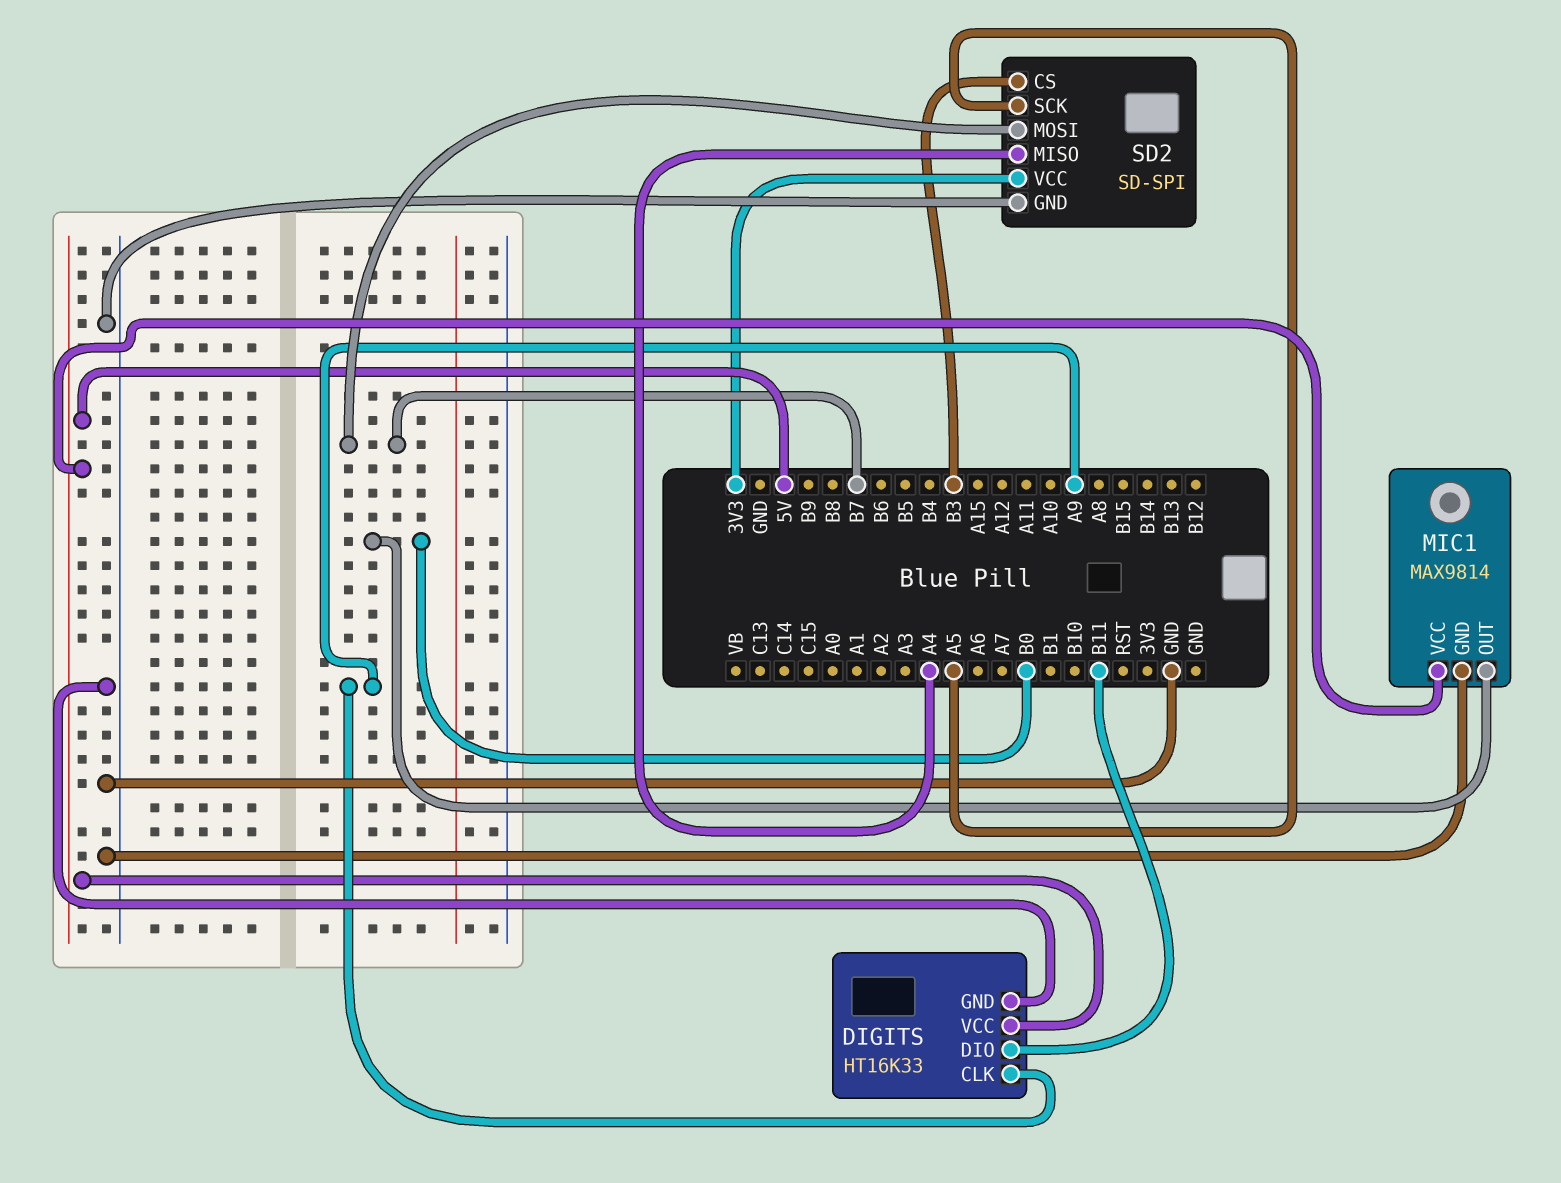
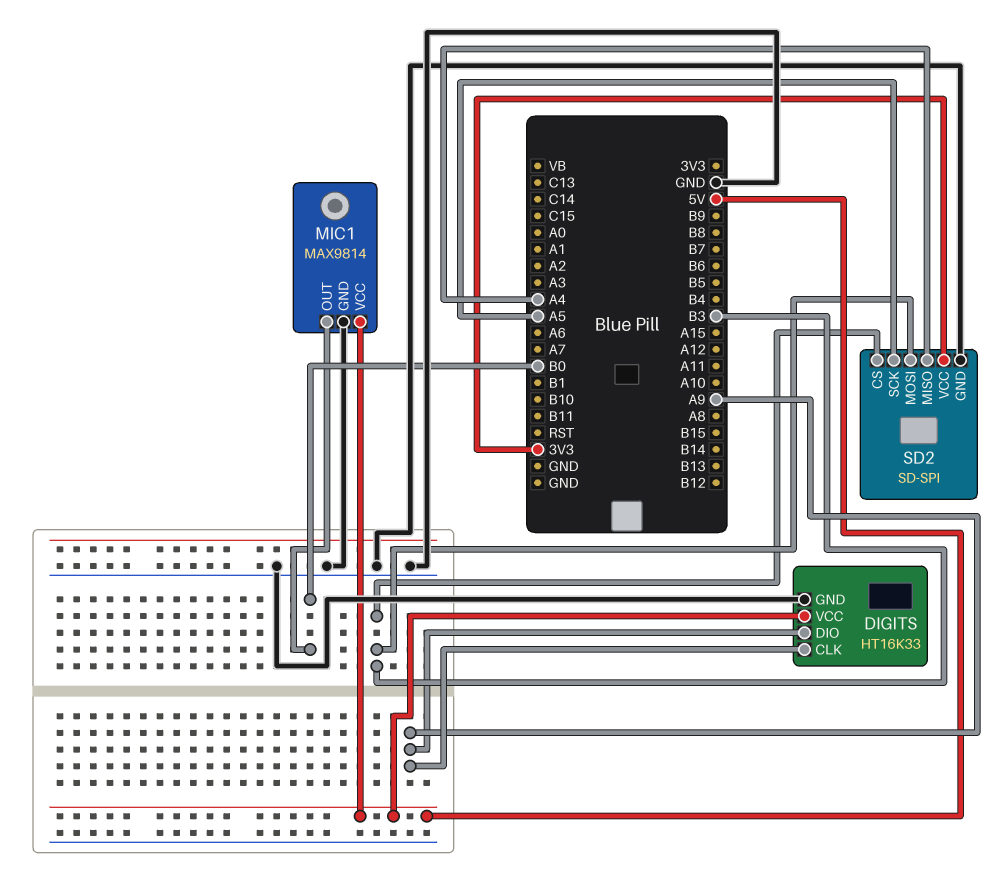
DIGITS pin DIO: B11 -> A9
SD2 pin MOSI: B7 -> B3

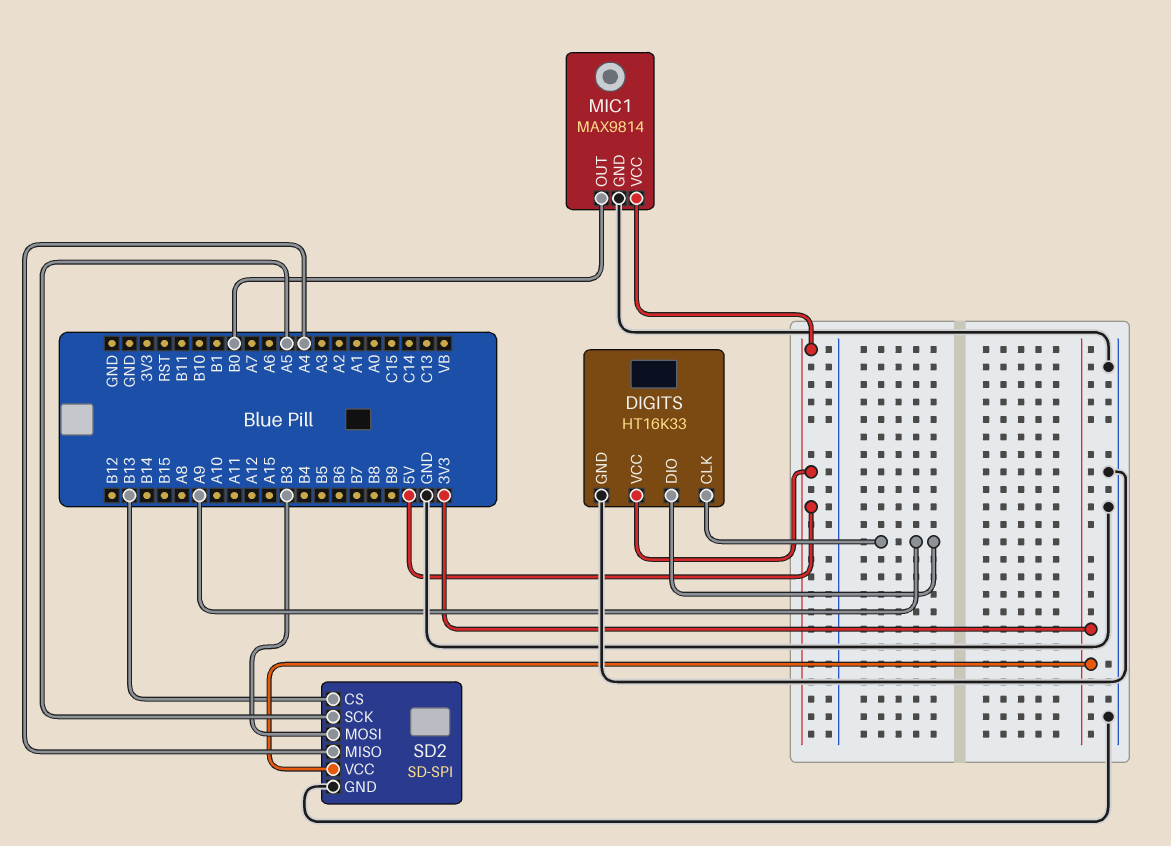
SD2 pin CS: B3 -> B13

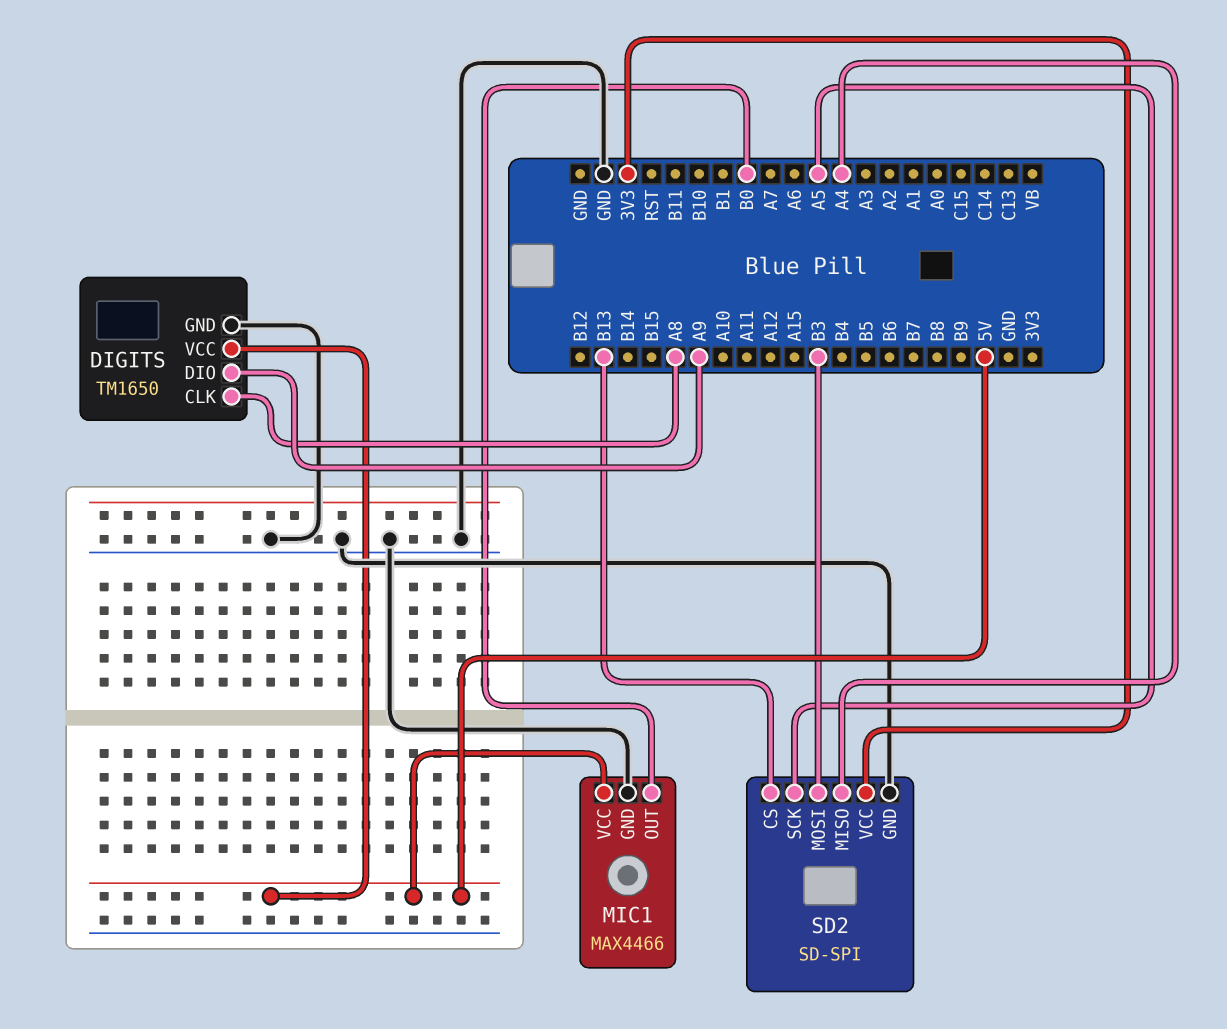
DIGITS: HT16K33 -> TM1650
DIGITS pin CLK: A9 -> A8
MIC1: MAX9814 -> MAX4466

